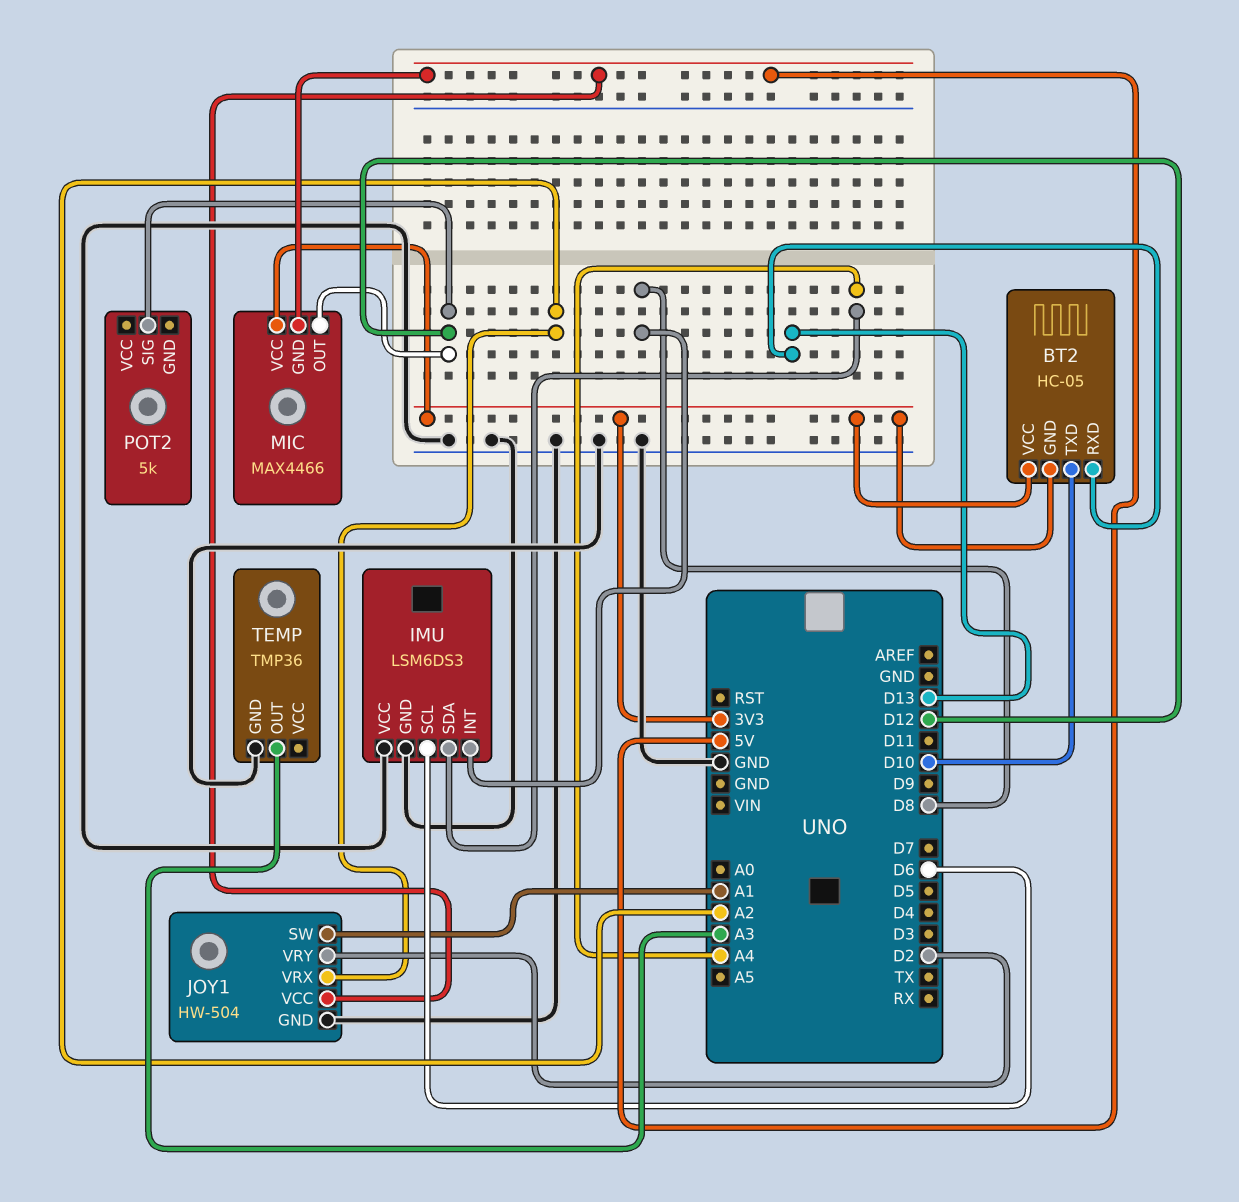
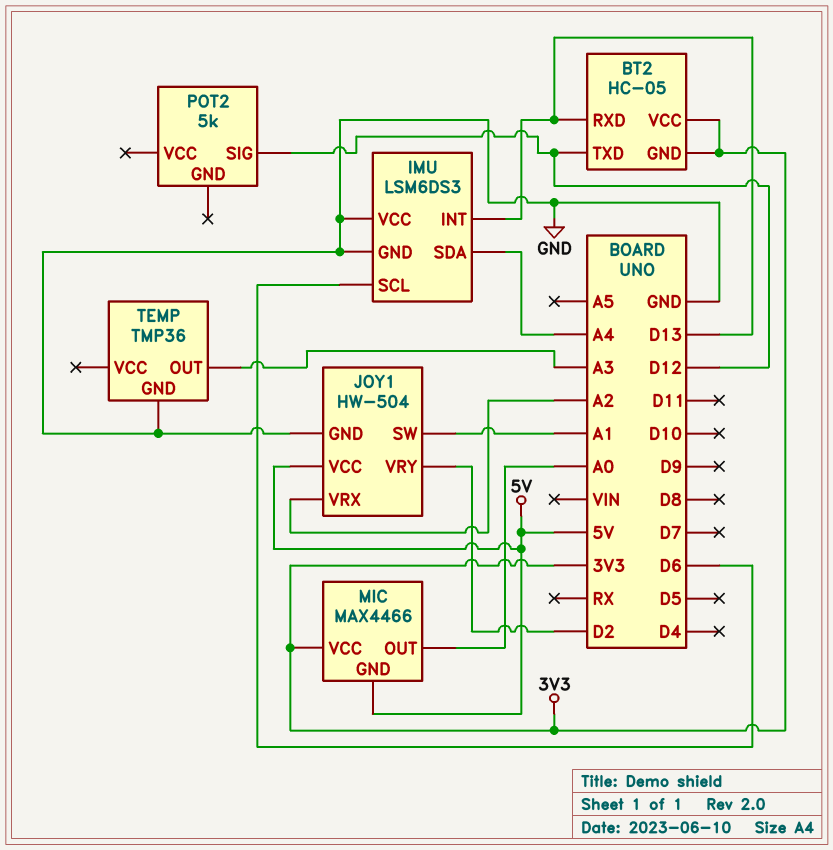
BT2 pin TXD: D10 -> D12
IMU pin INT: D8 -> D13
MIC pin OUT: D12 -> A0

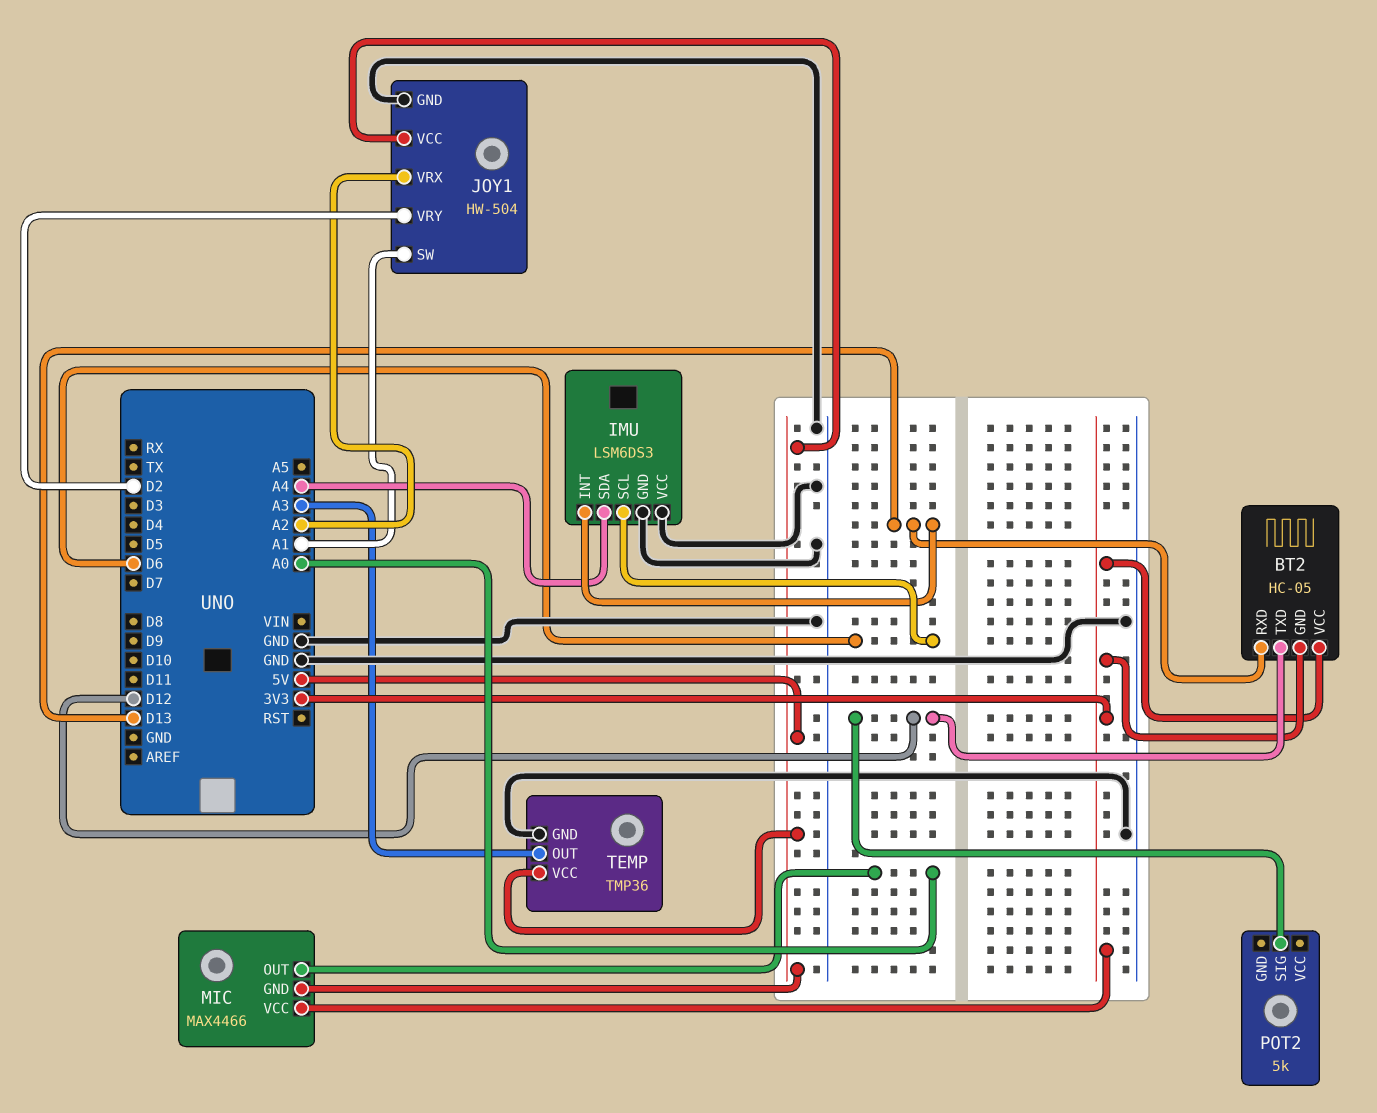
TEMP pin VCC: none -> 5V

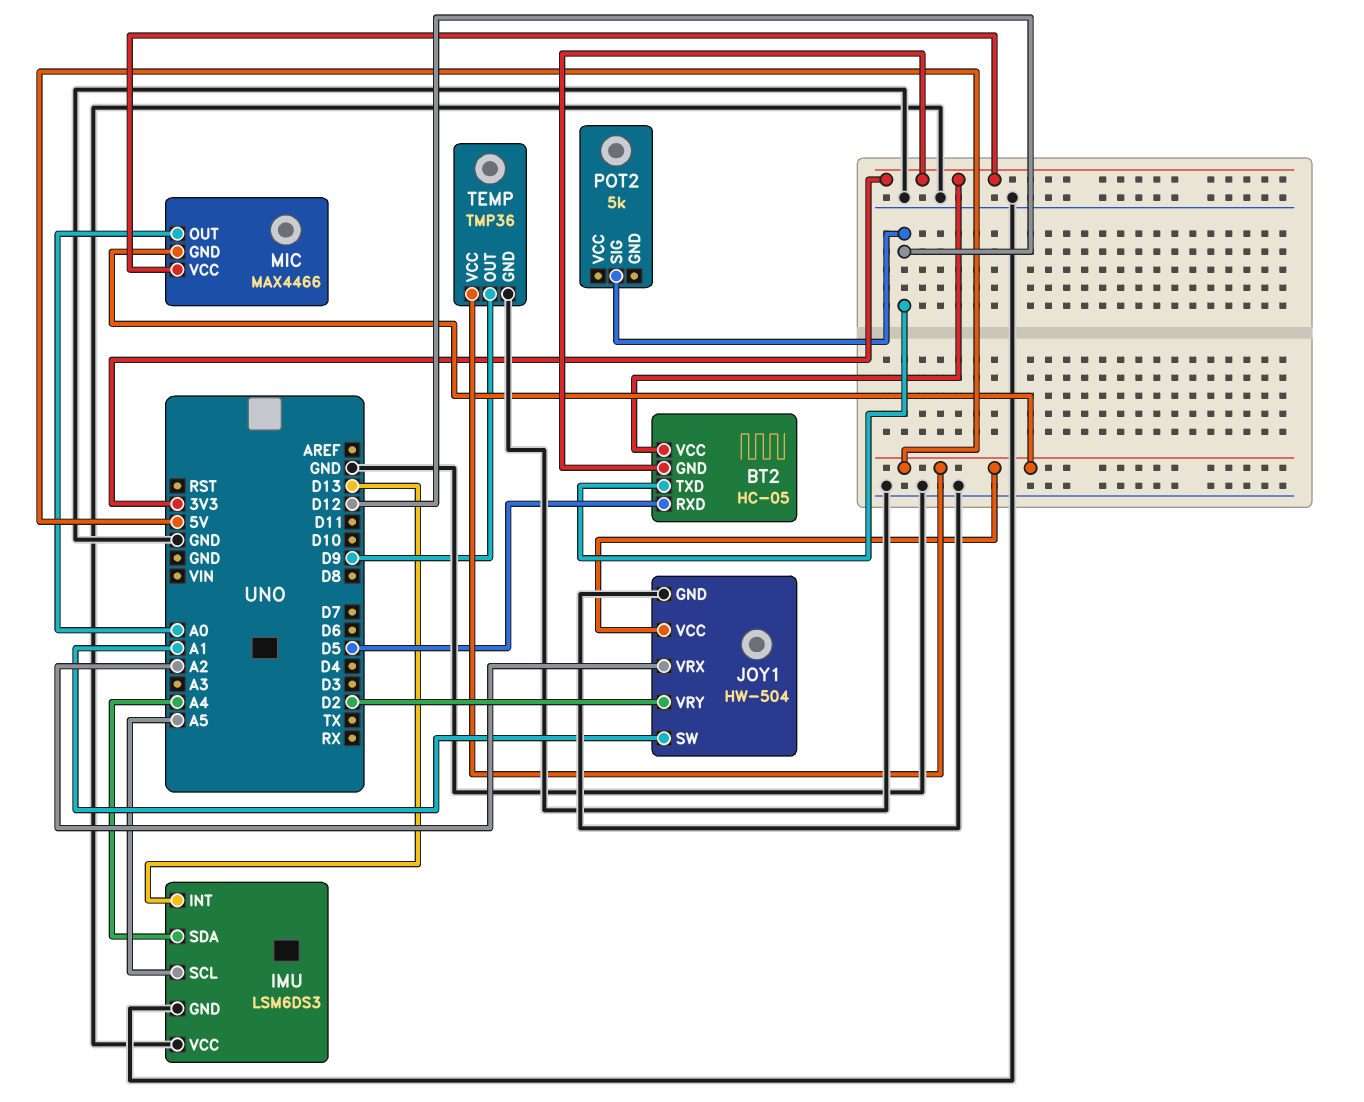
BT2 pin RXD: D13 -> D5
IMU pin SCL: D6 -> A5
TEMP pin OUT: A3 -> D9

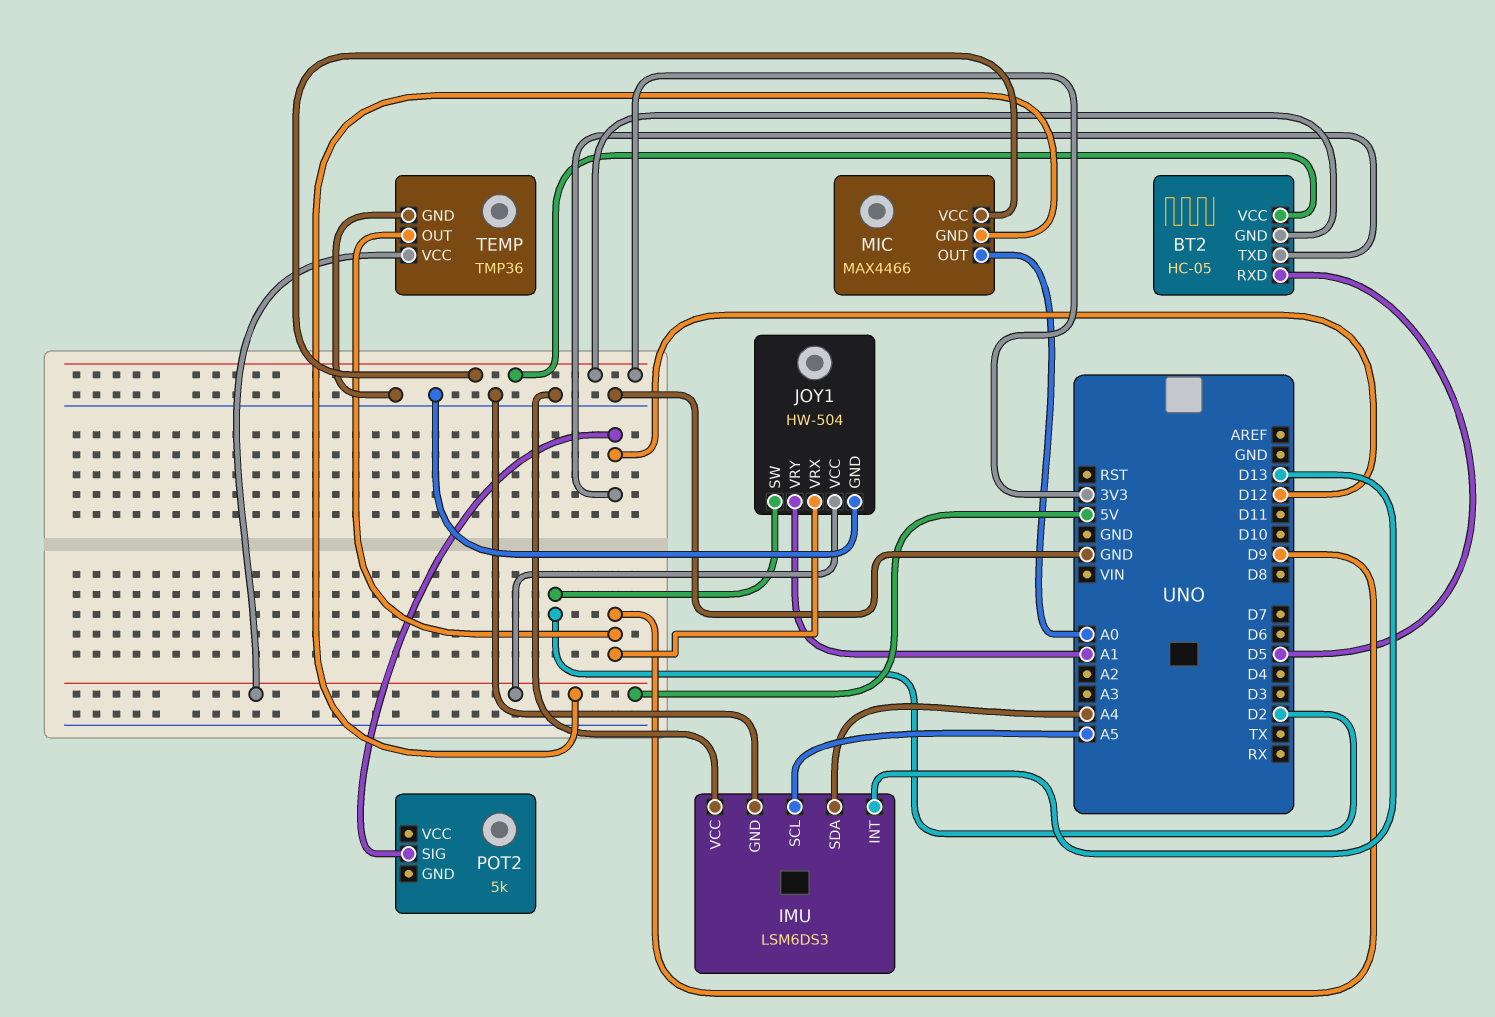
JOY1 pin SW: A1 -> D2
JOY1 pin VRX: A2 -> D9
JOY1 pin VRY: D2 -> A1

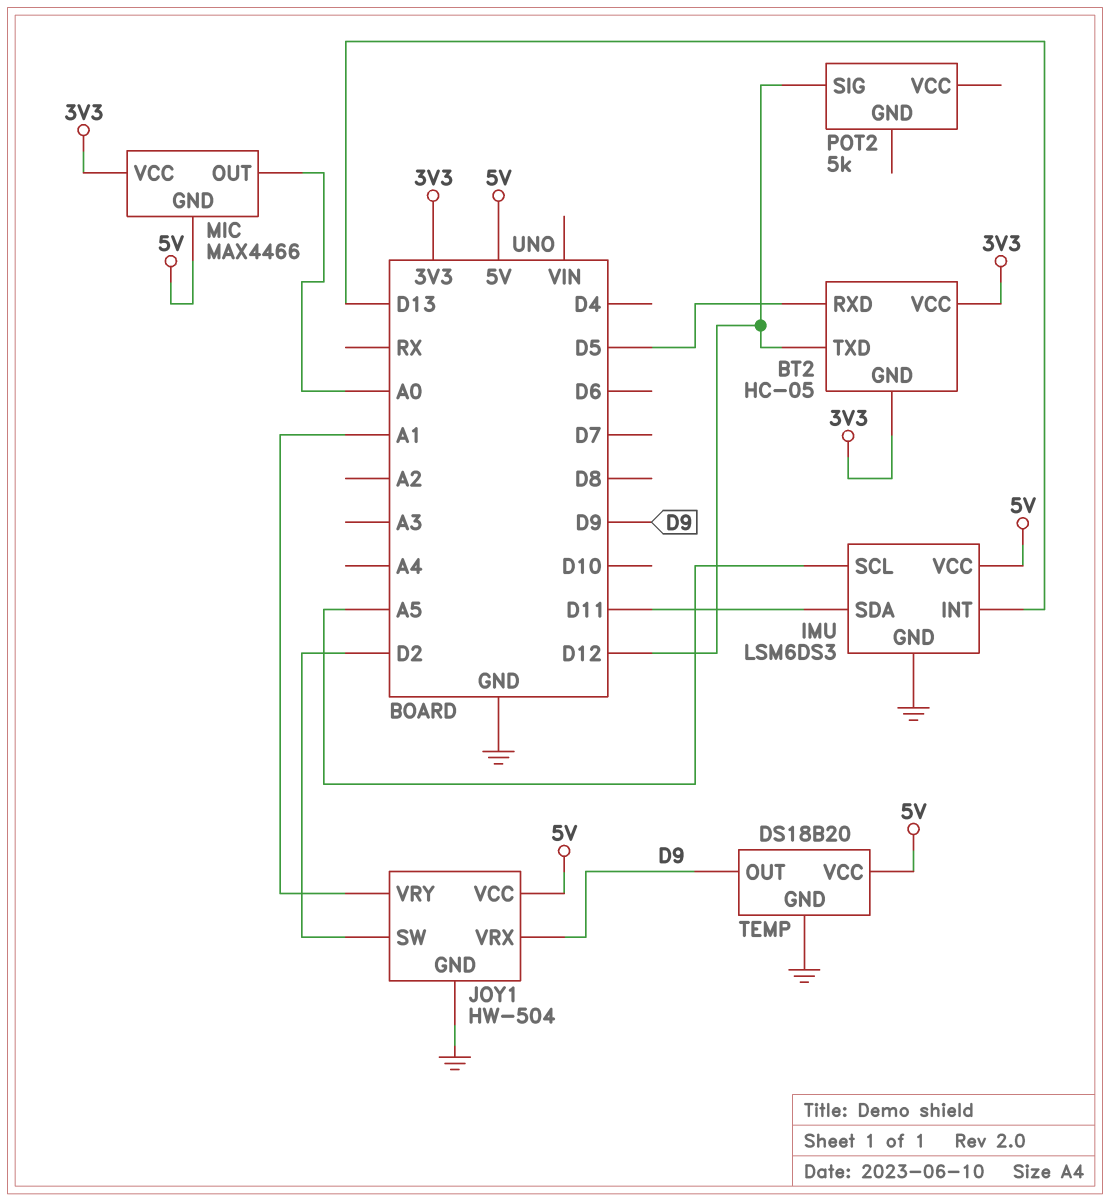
IMU pin SDA: A4 -> D11
IMU pin VCC: GND -> 5V
TEMP: TMP36 -> DS18B20

